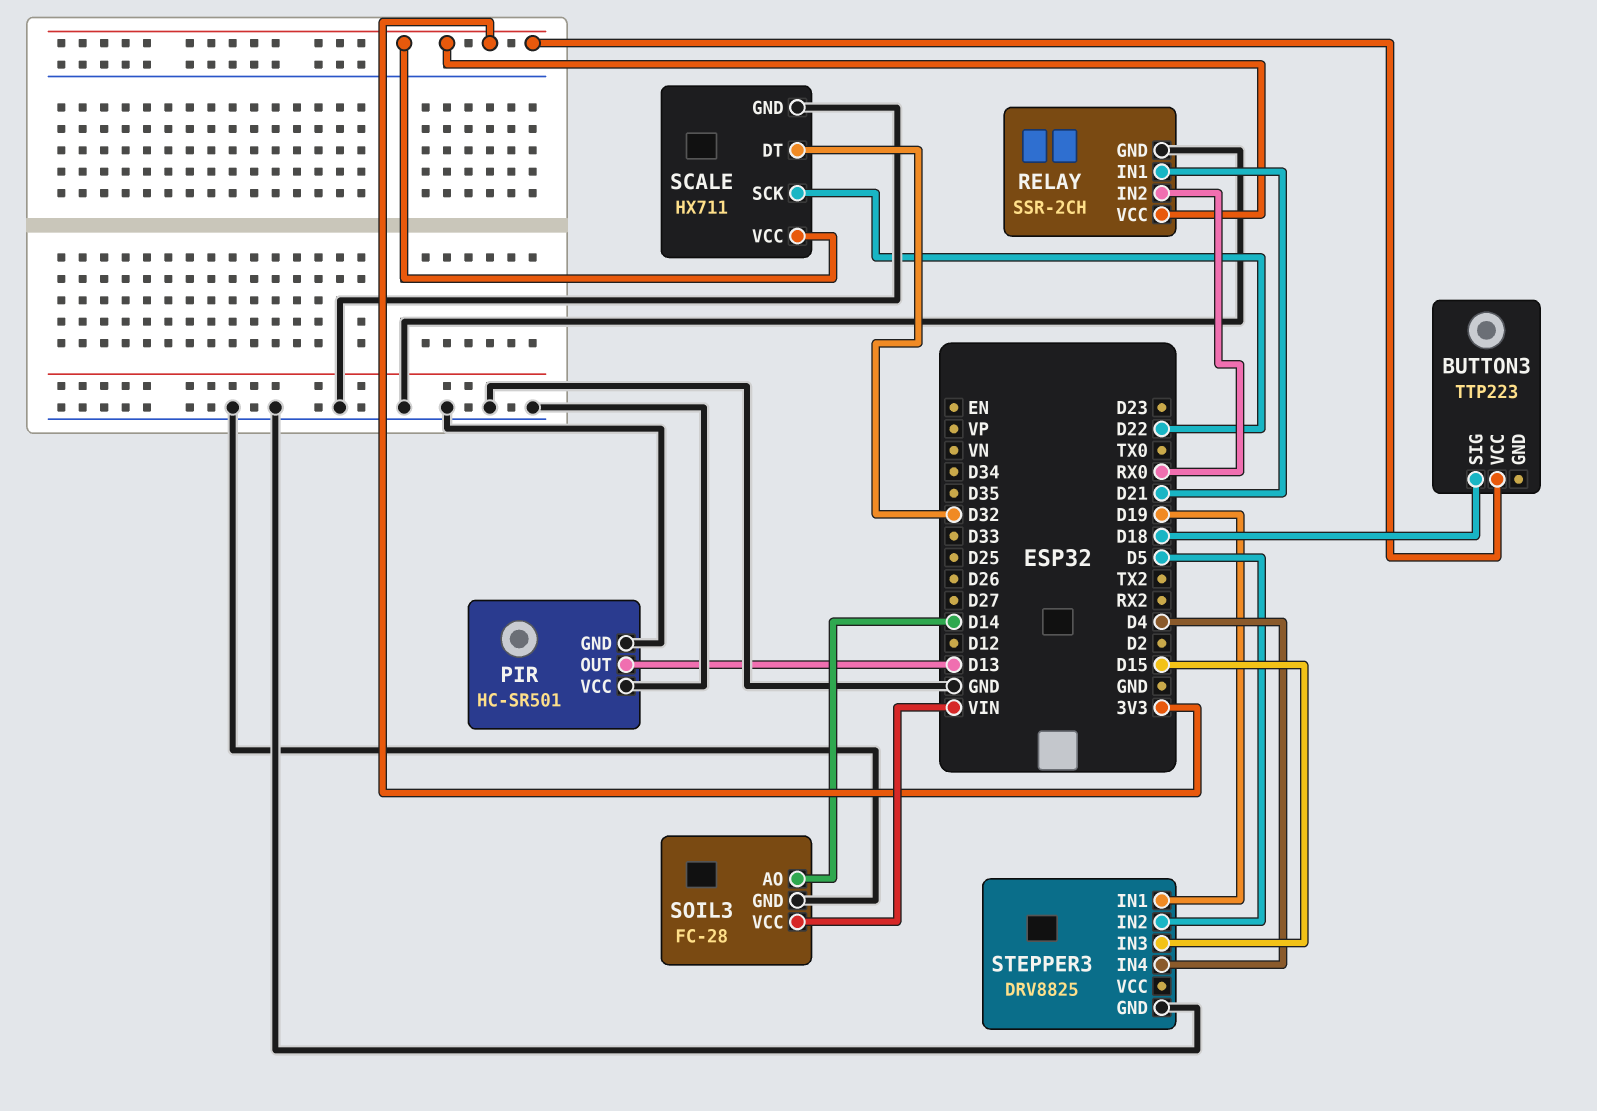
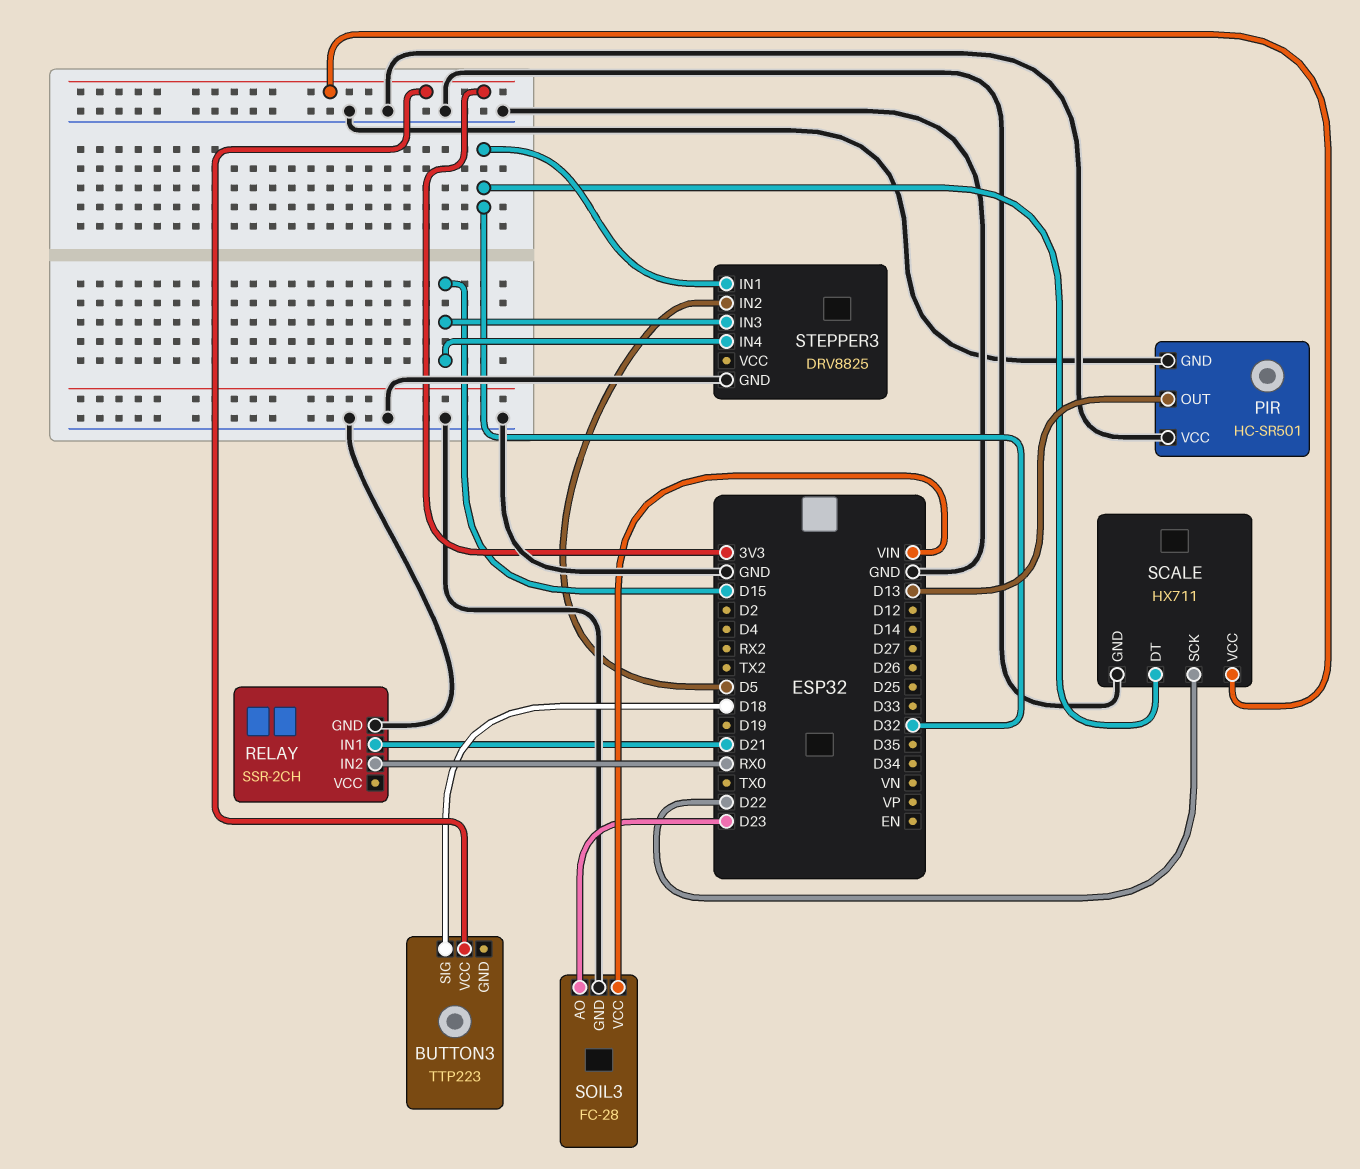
RELAY pin VCC: 3V3 -> none
SOIL3 pin AO: D14 -> D23
STEPPER3 pin IN1: D19 -> D32
STEPPER3 pin IN4: D4 -> D15

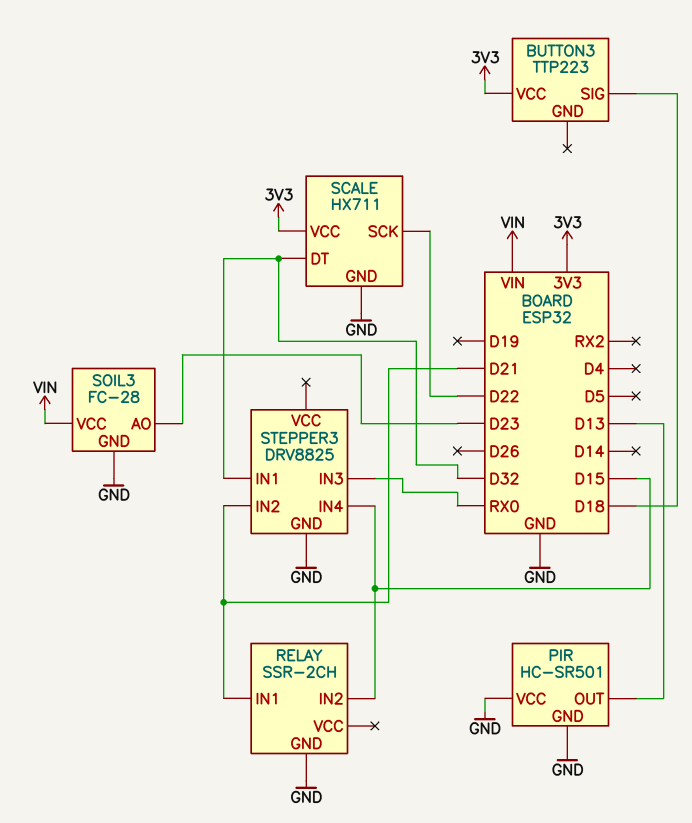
RELAY pin IN2: RX0 -> D15
STEPPER3 pin IN2: D5 -> D21
STEPPER3 pin IN3: D15 -> RX0

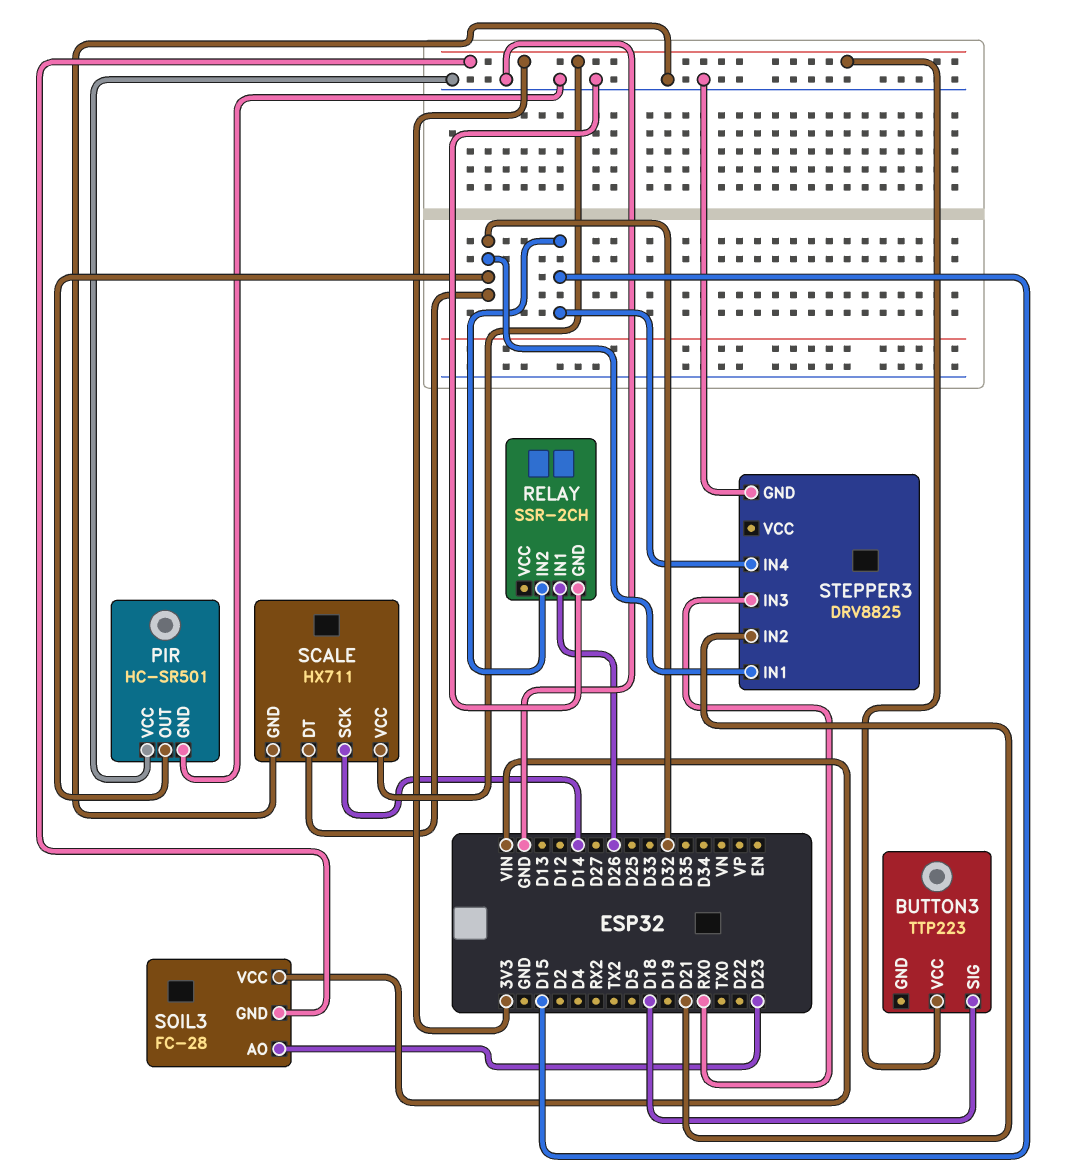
PIR pin OUT: D13 -> D32
RELAY pin IN1: D21 -> D26
SCALE pin SCK: D22 -> D14
SOIL3 pin GND: GND -> 3V3

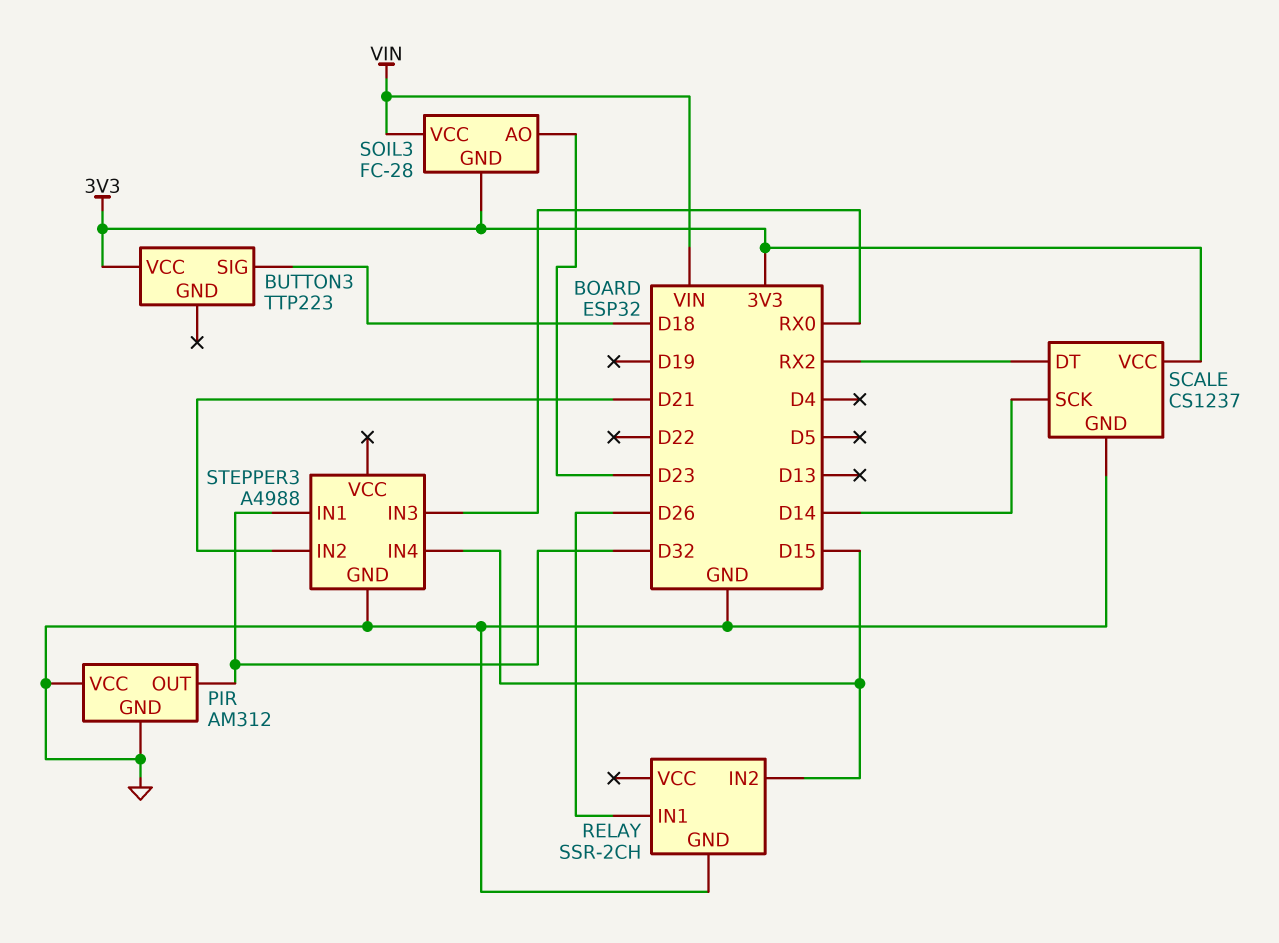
PIR: HC-SR501 -> AM312
SCALE: HX711 -> CS1237
SCALE pin DT: D32 -> RX2
STEPPER3: DRV8825 -> A4988

